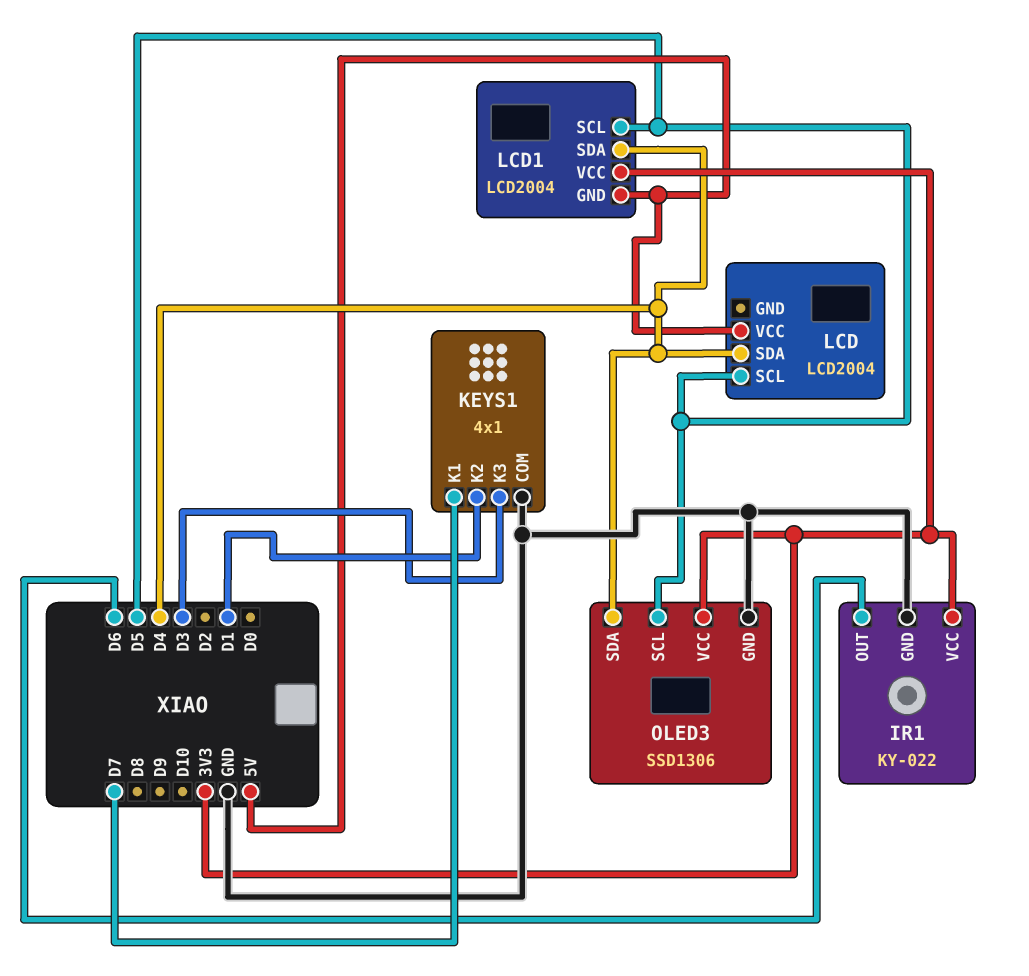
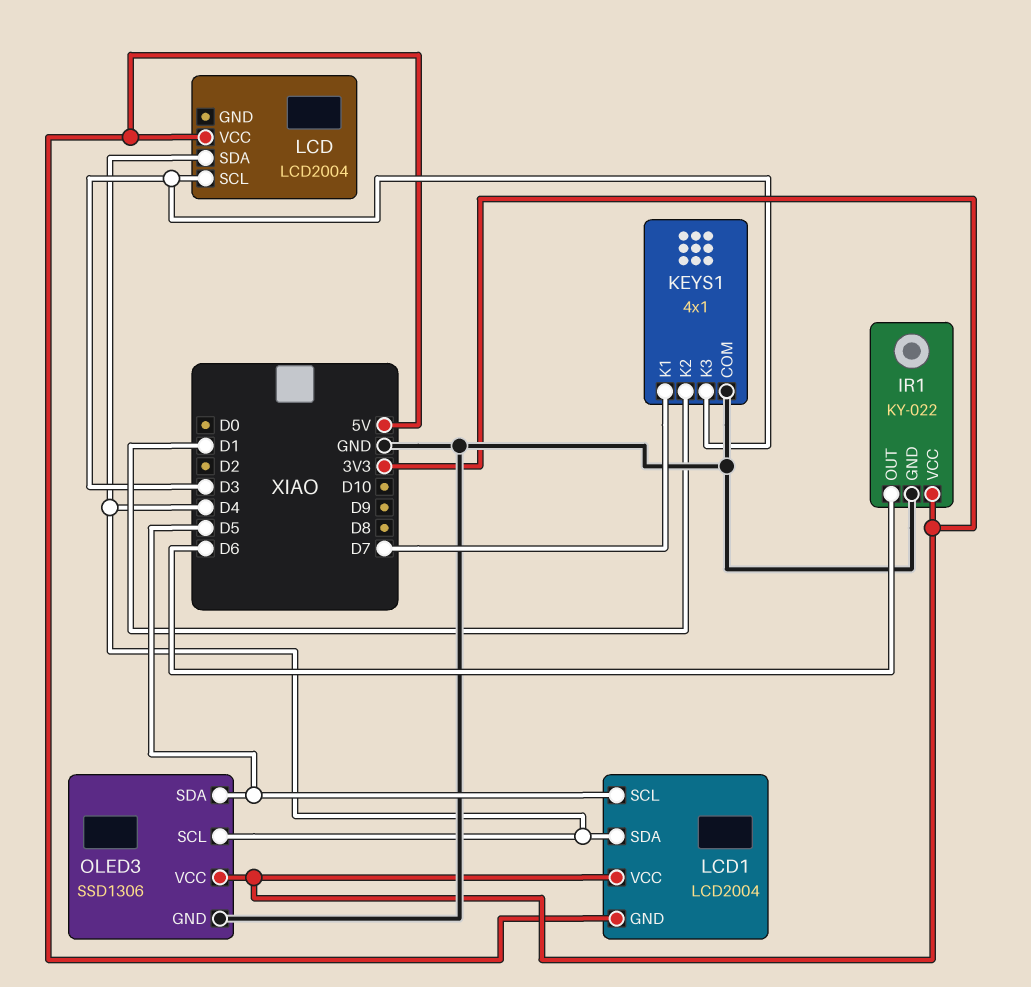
LCD pin SCL: D5 -> D3
OLED3 pin SCL: D5 -> D4
OLED3 pin SDA: D4 -> D5

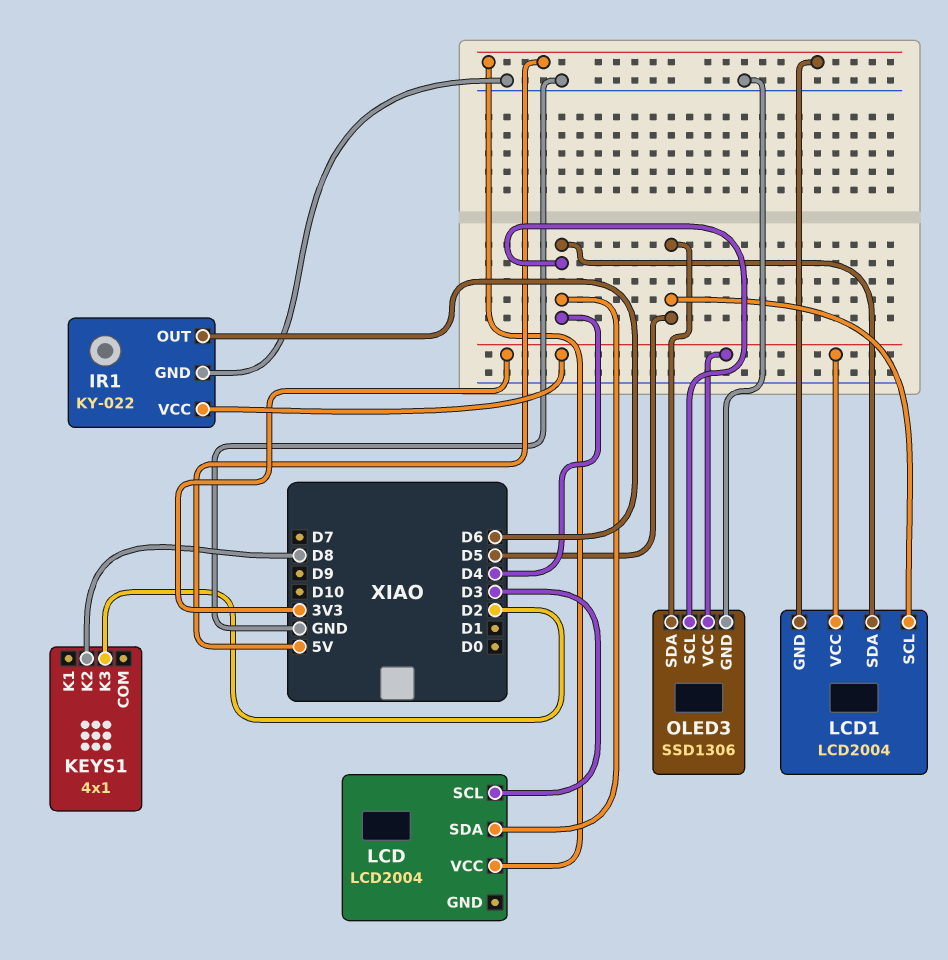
KEYS1 pin COM: GND -> none
KEYS1 pin K1: D7 -> none
KEYS1 pin K2: D1 -> D8
KEYS1 pin K3: D3 -> D2

